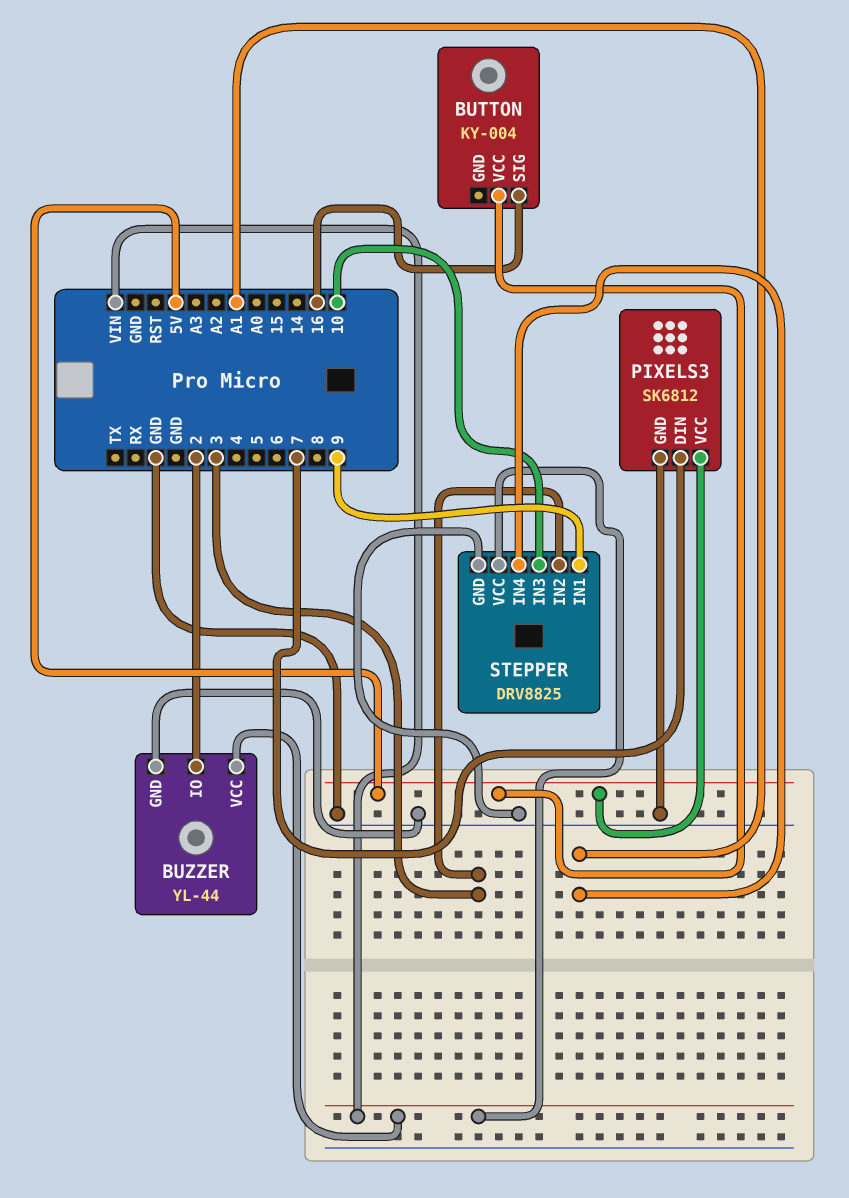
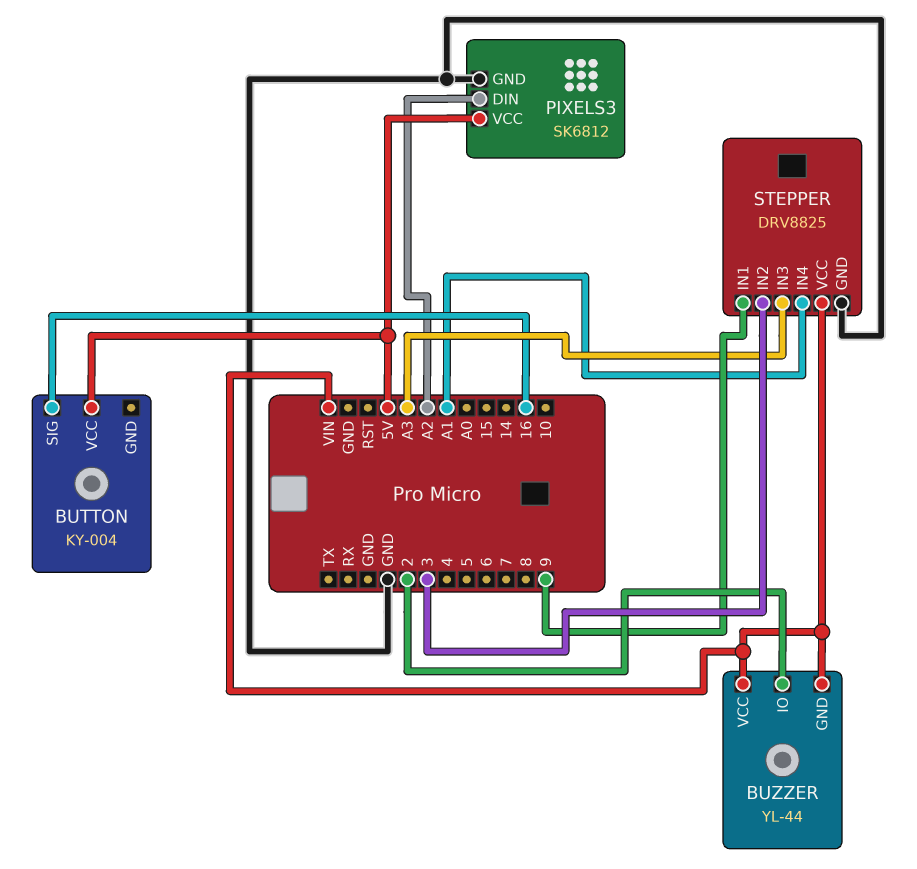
BUZZER pin GND: GND -> VIN
PIXELS3 pin DIN: 7 -> A2
STEPPER pin IN3: 10 -> A3

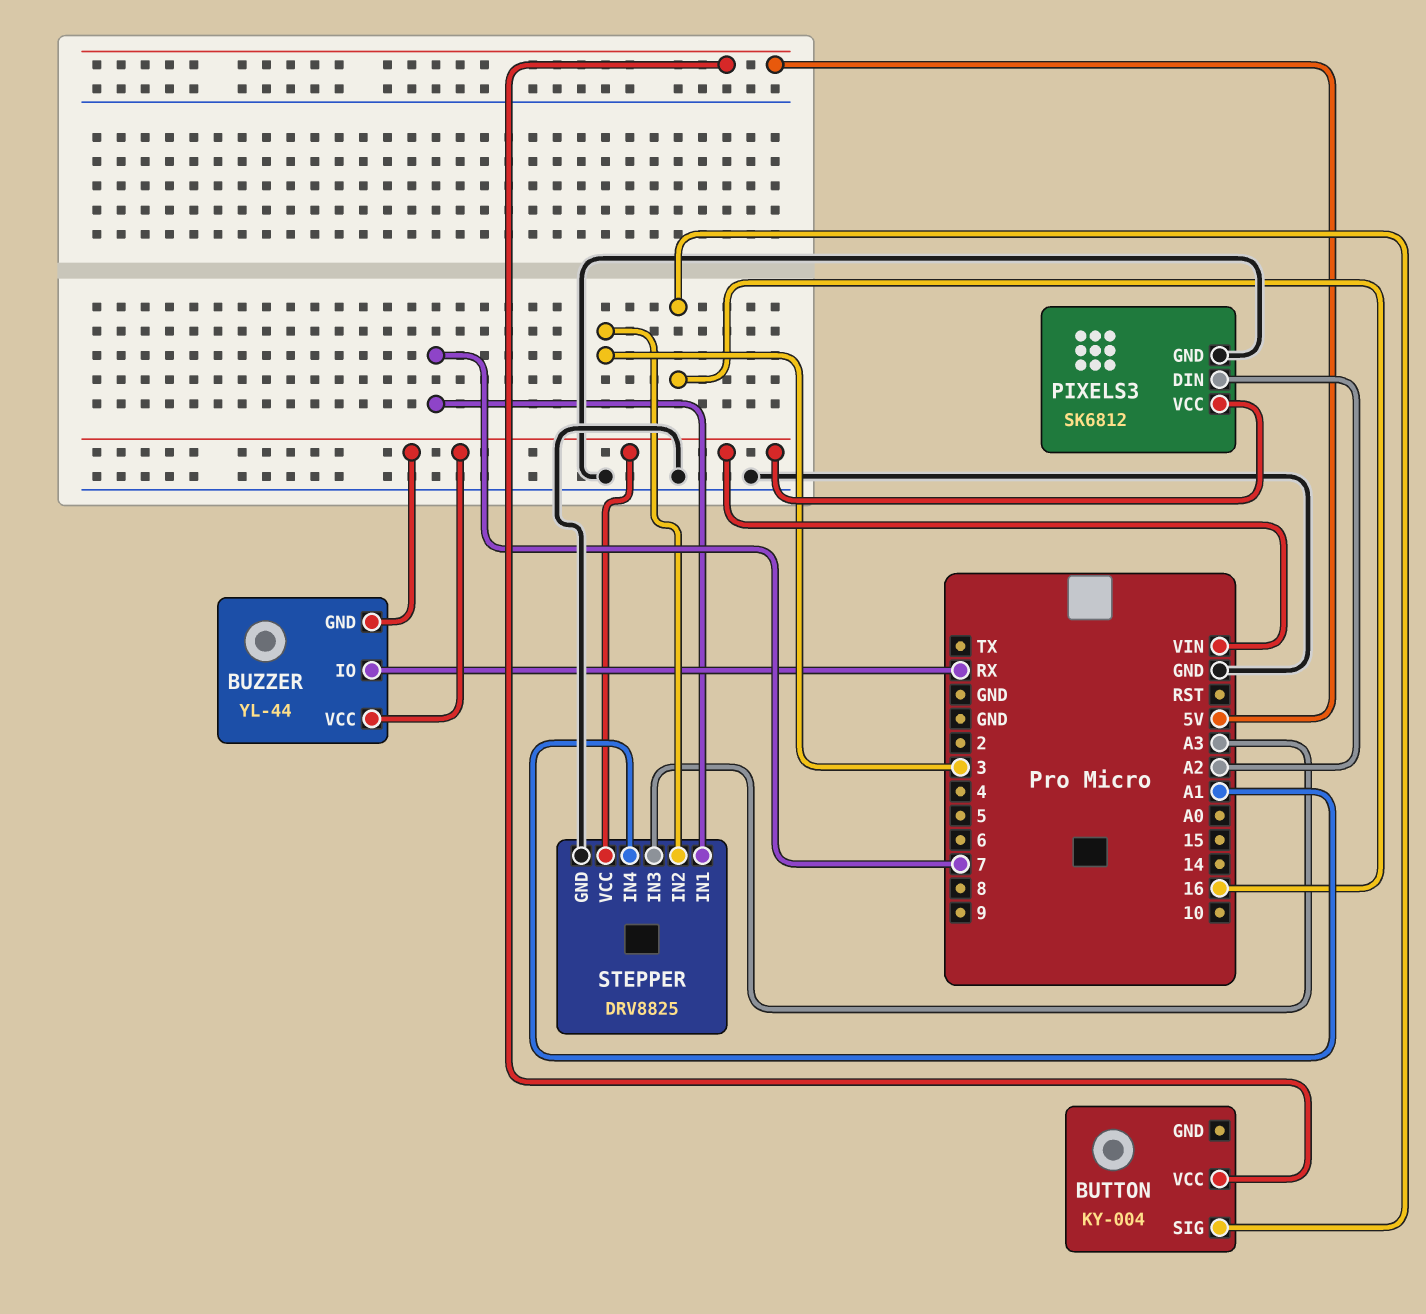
BUZZER pin IO: 2 -> RX
PIXELS3 pin VCC: 5V -> VIN
STEPPER pin IN1: 9 -> 7

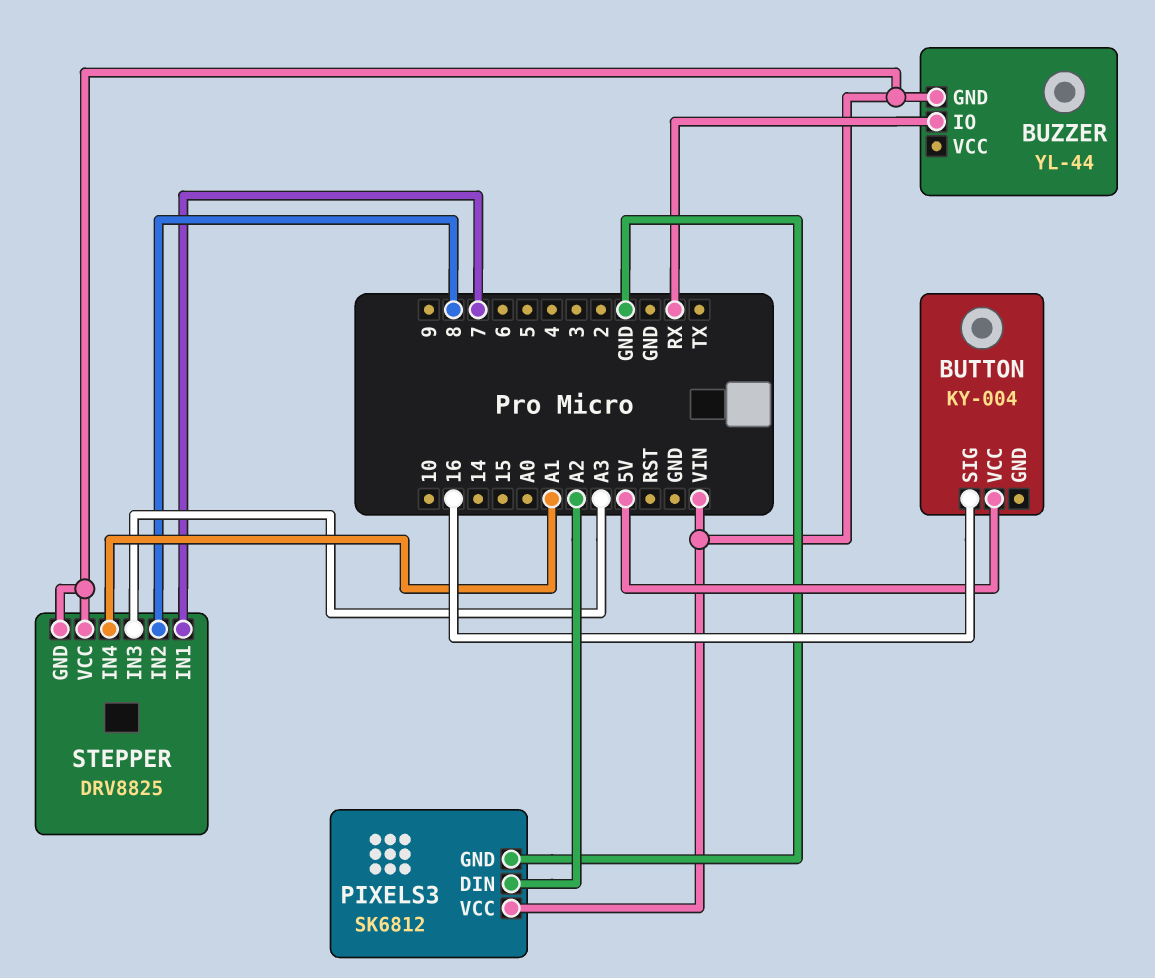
BUZZER pin VCC: VIN -> none
STEPPER pin GND: GND -> VIN
STEPPER pin IN2: 3 -> 8

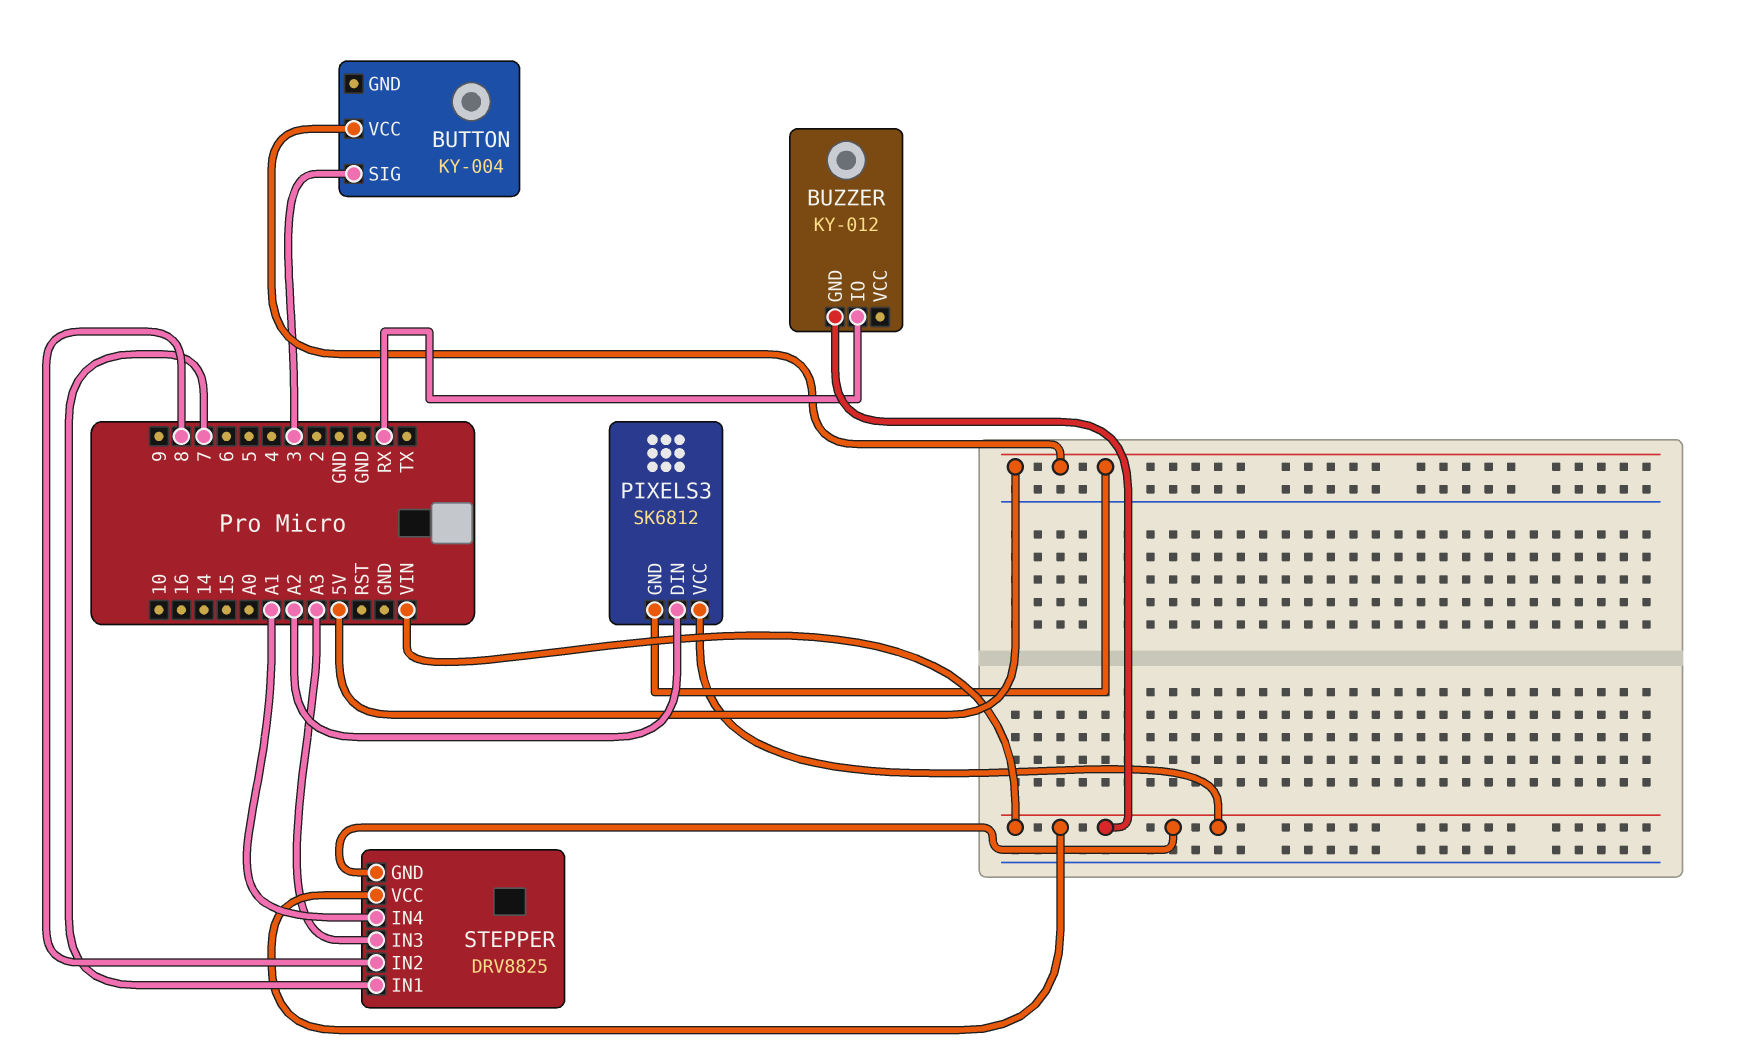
BUTTON pin SIG: 16 -> 3
BUZZER: YL-44 -> KY-012
PIXELS3 pin GND: GND -> 5V

